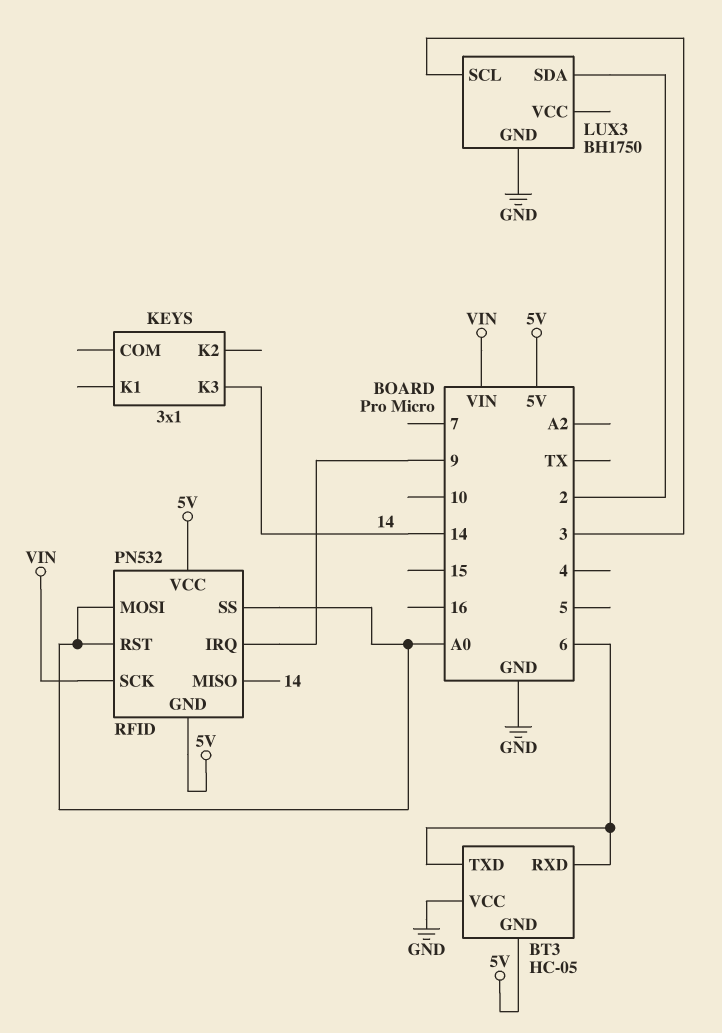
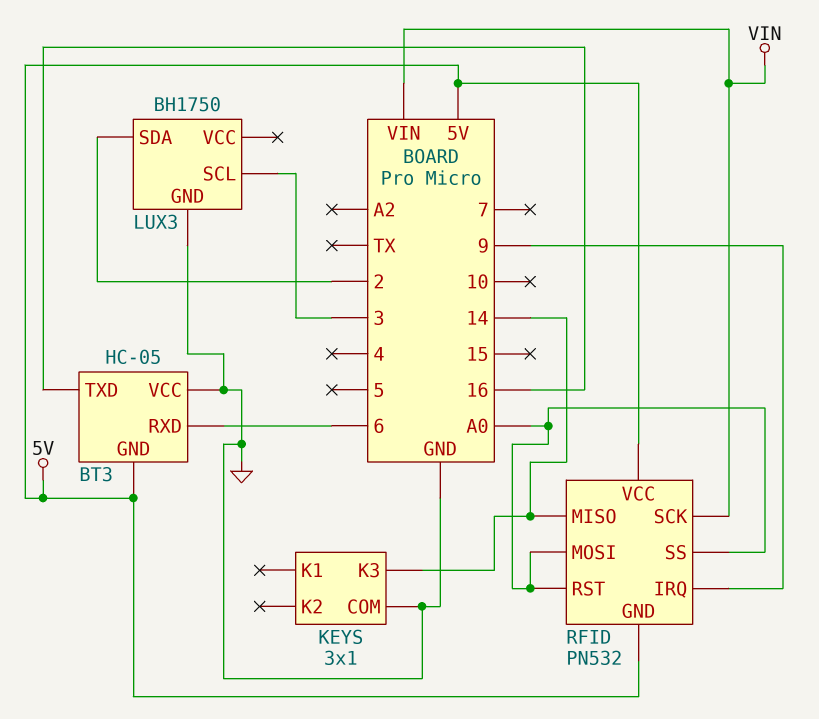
BT3 pin TXD: 6 -> 16
KEYS pin COM: none -> GND

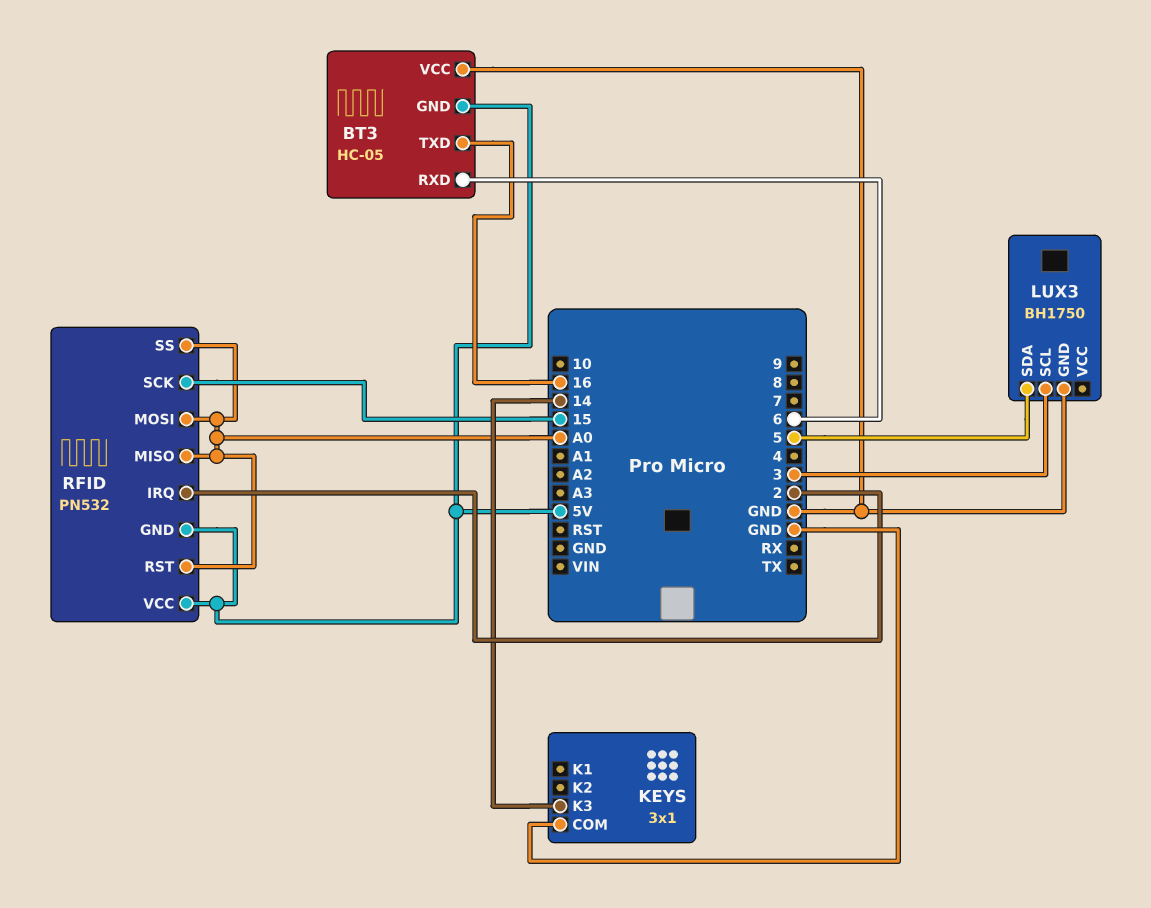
LUX3 pin SDA: 2 -> 5
RFID pin IRQ: 9 -> 2
RFID pin MISO: 14 -> A0
RFID pin SCK: VIN -> 15

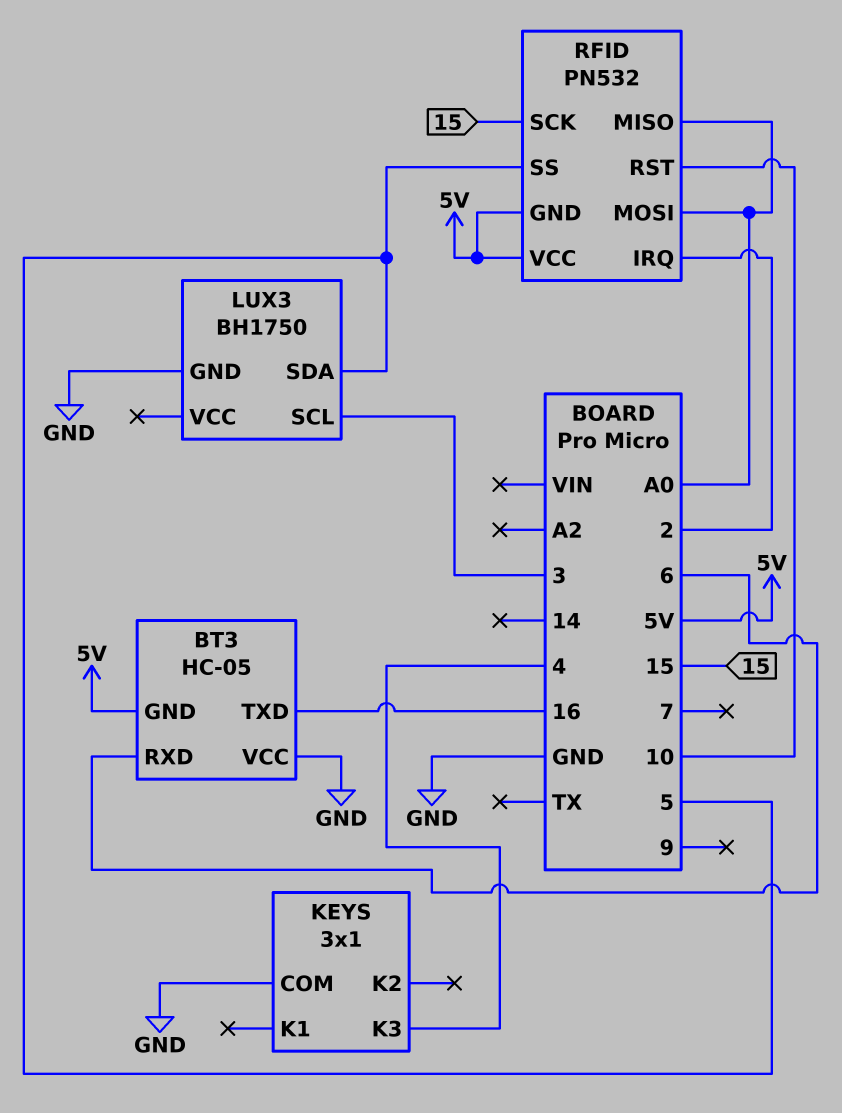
KEYS pin K3: 14 -> 4
RFID pin RST: A0 -> 10
RFID pin SS: A0 -> 5

